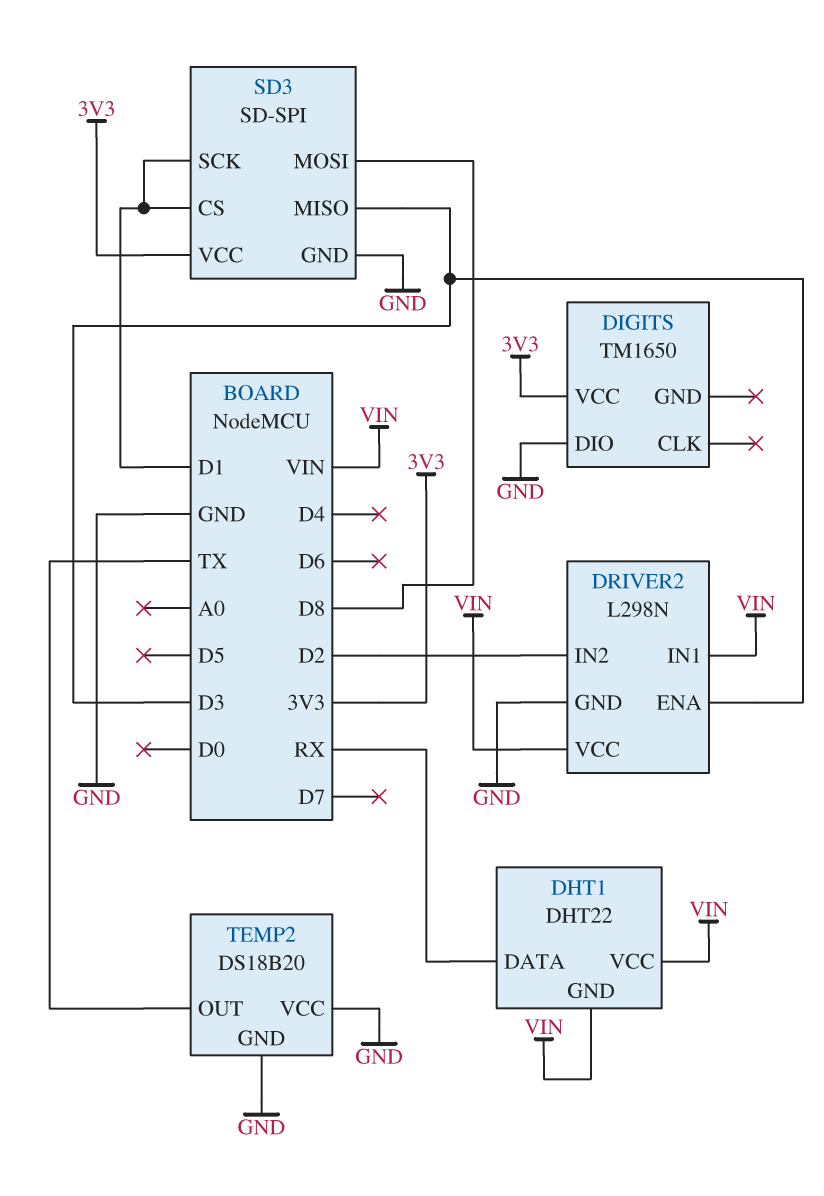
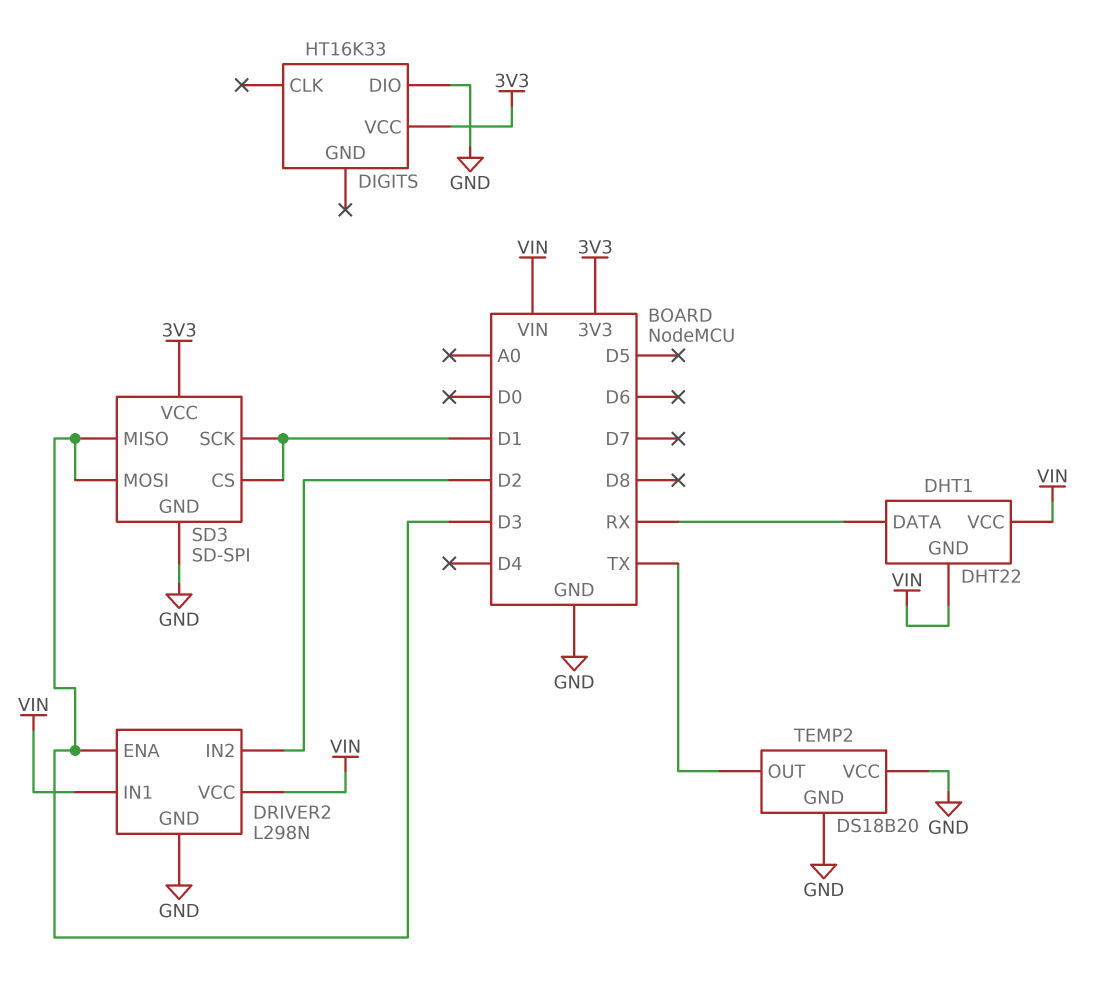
DIGITS: TM1650 -> HT16K33
SD3 pin MOSI: D8 -> D3

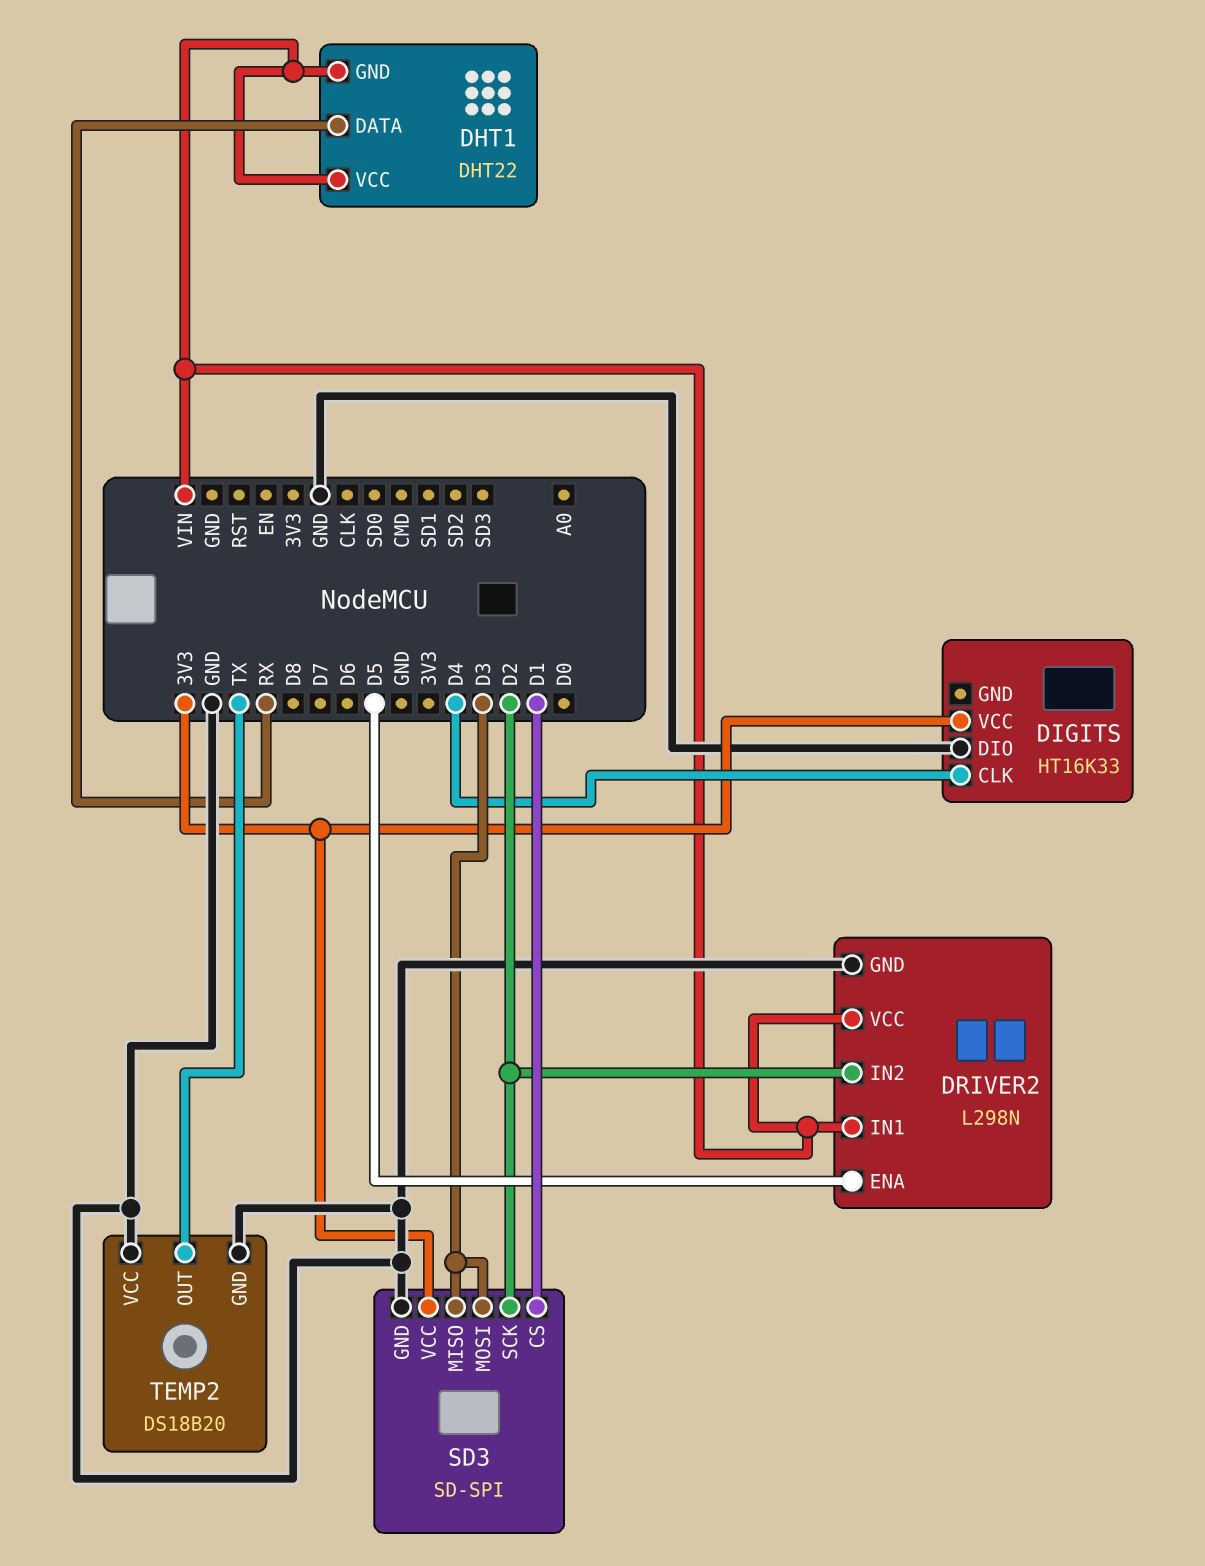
DIGITS pin CLK: none -> D4
DRIVER2 pin ENA: D3 -> D5
SD3 pin SCK: D1 -> D2

